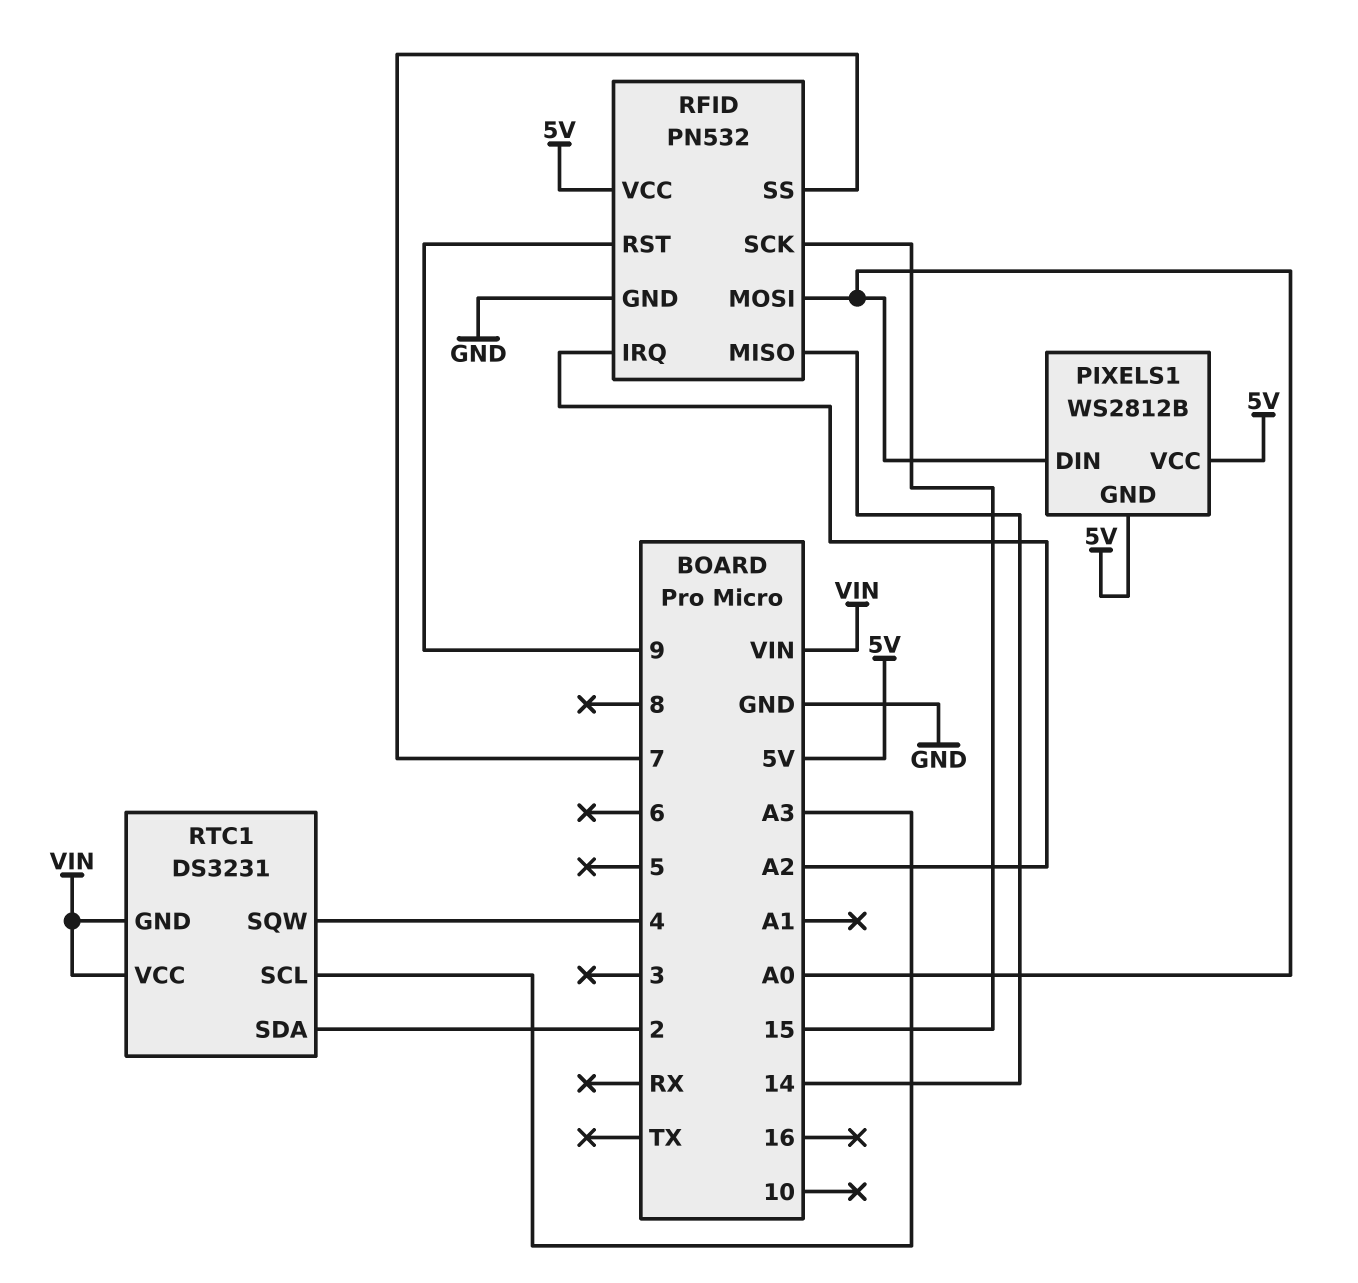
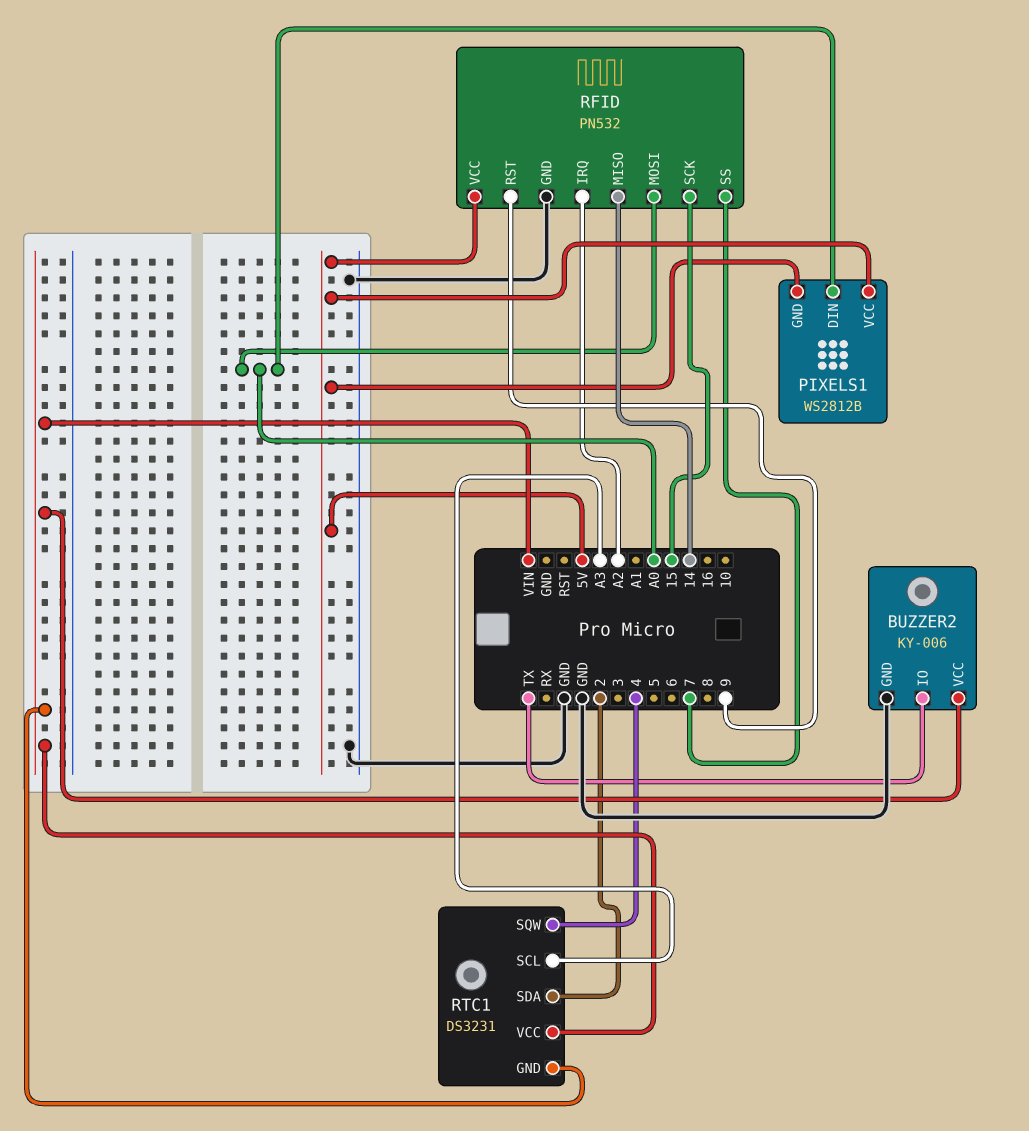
BUZZER2: none -> KY-006
BUZZER2 pin GND: none -> GND
BUZZER2 pin IO: none -> TX
BUZZER2 pin VCC: none -> VIN

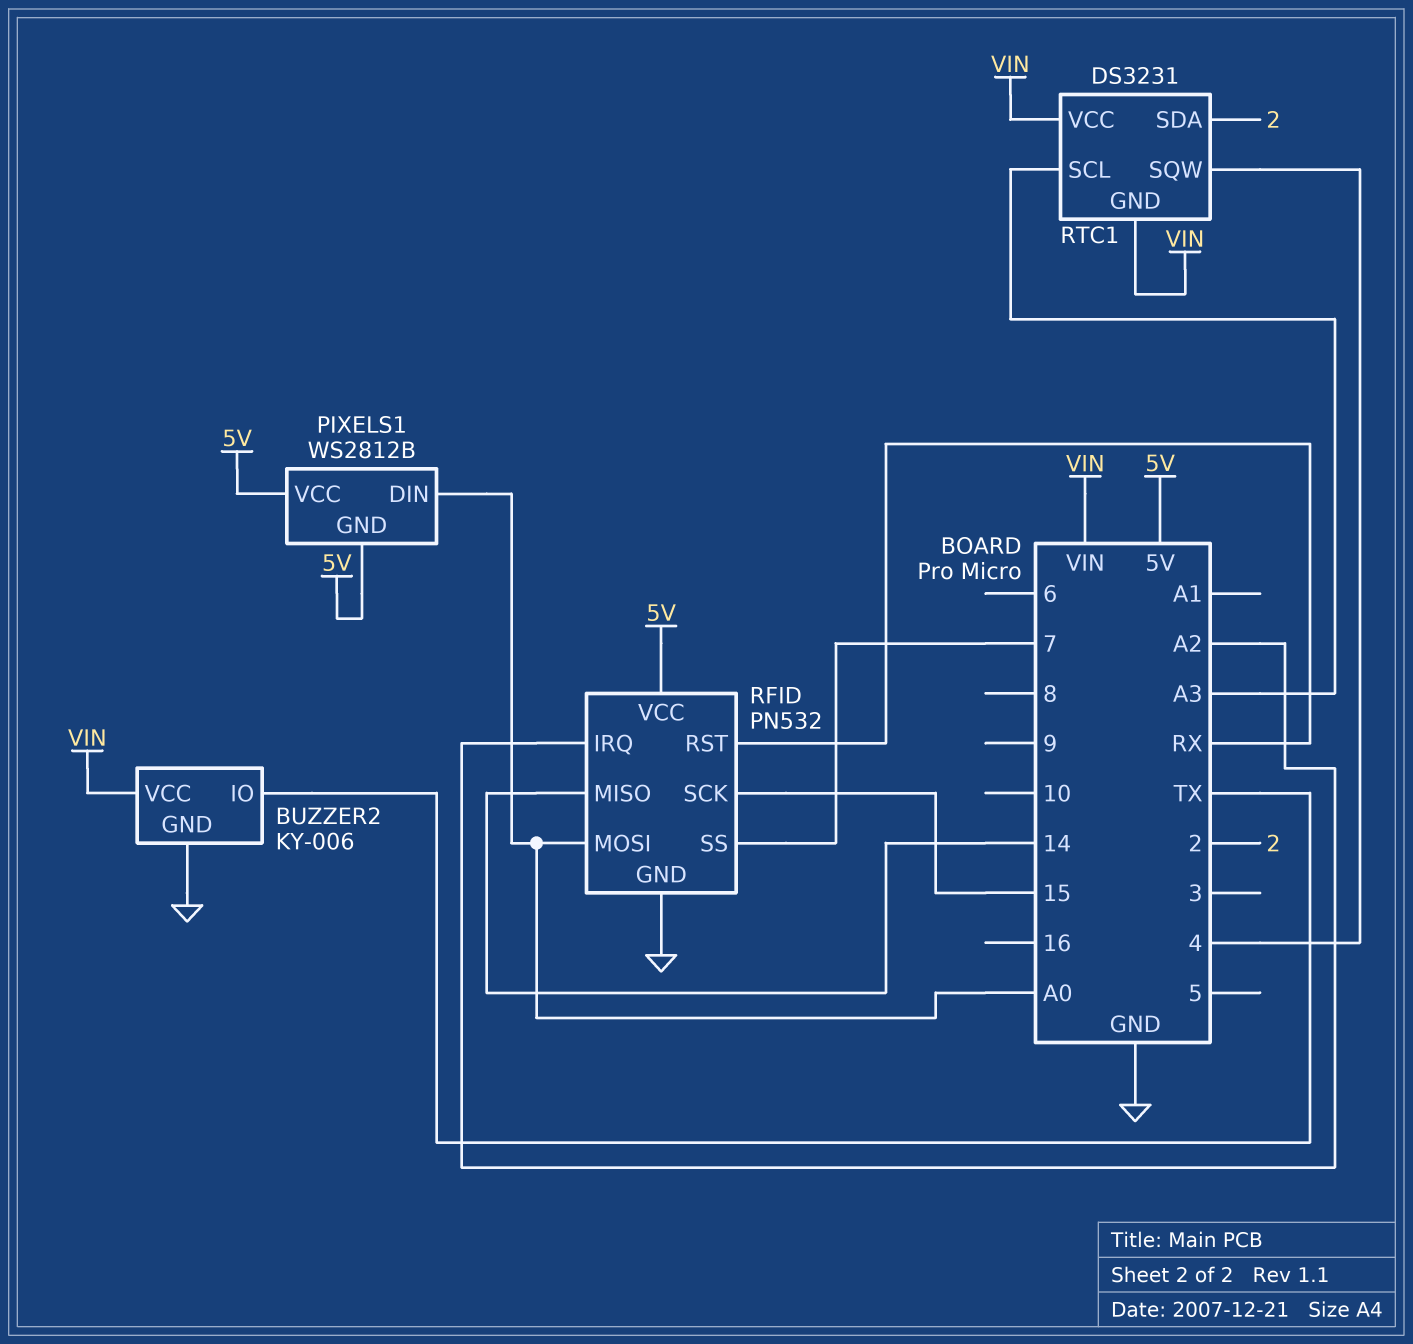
RFID pin RST: 9 -> RX

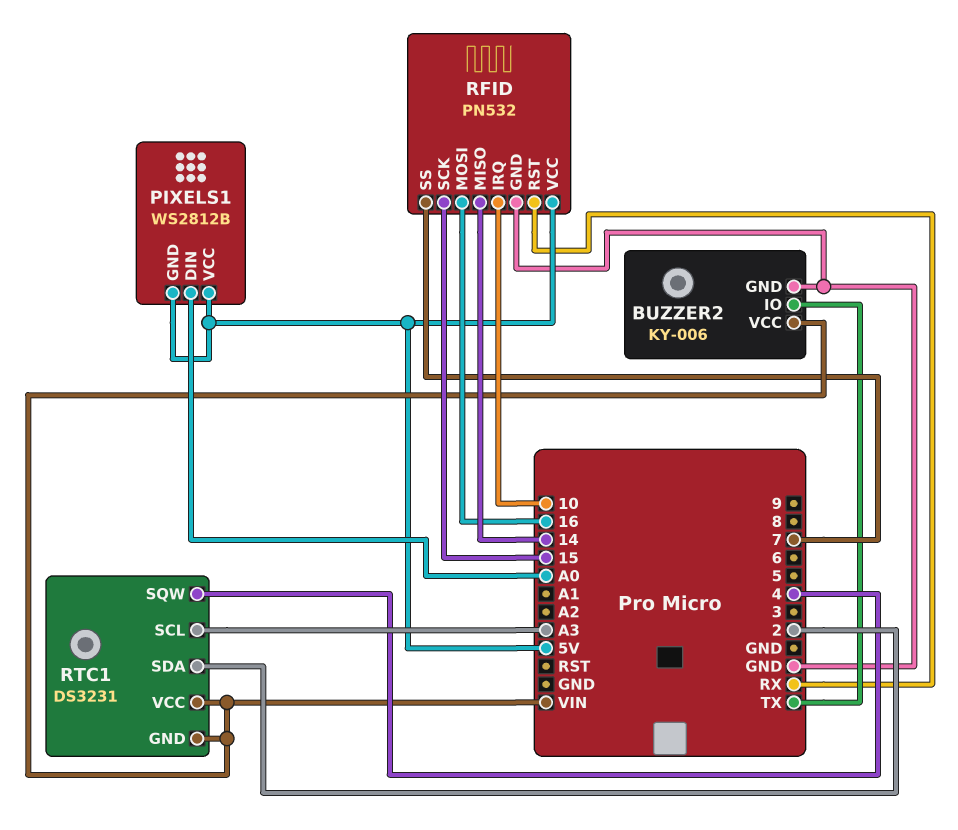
RFID pin IRQ: A2 -> 10
RFID pin MOSI: A0 -> 16

